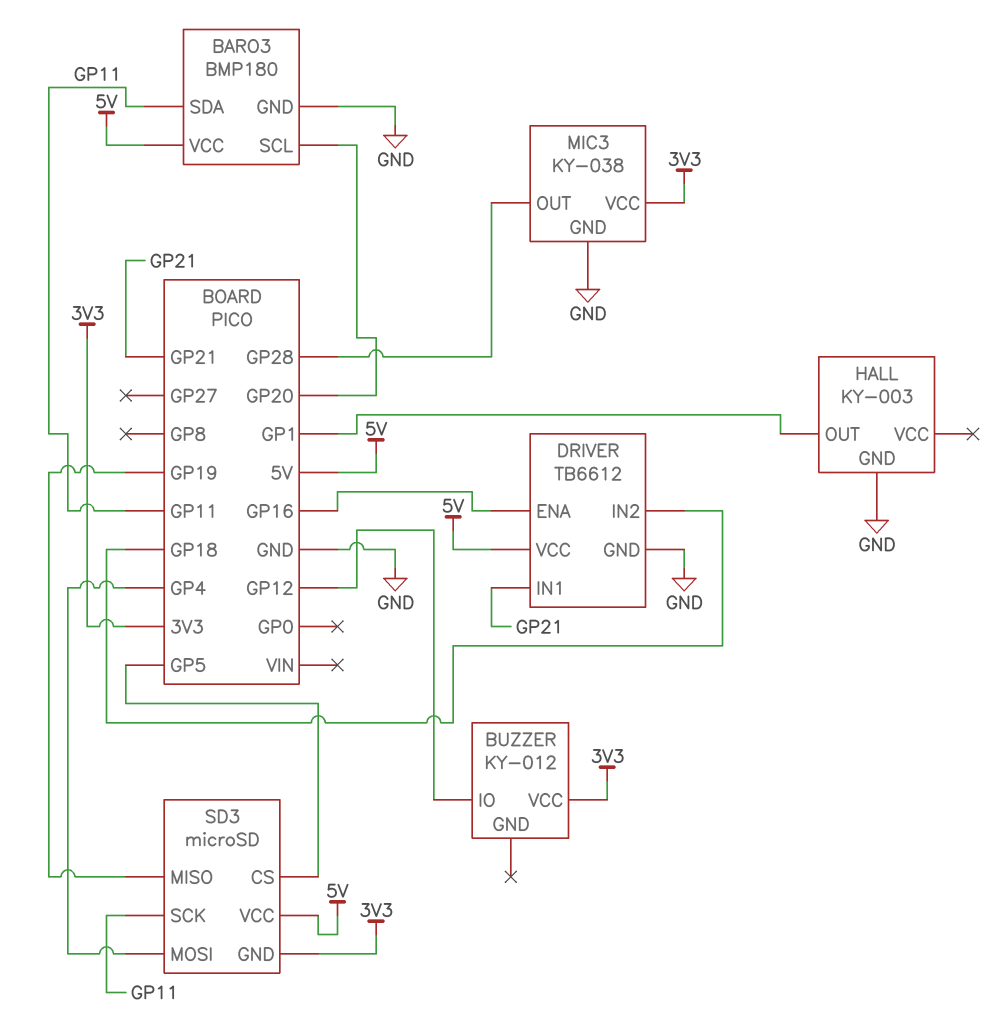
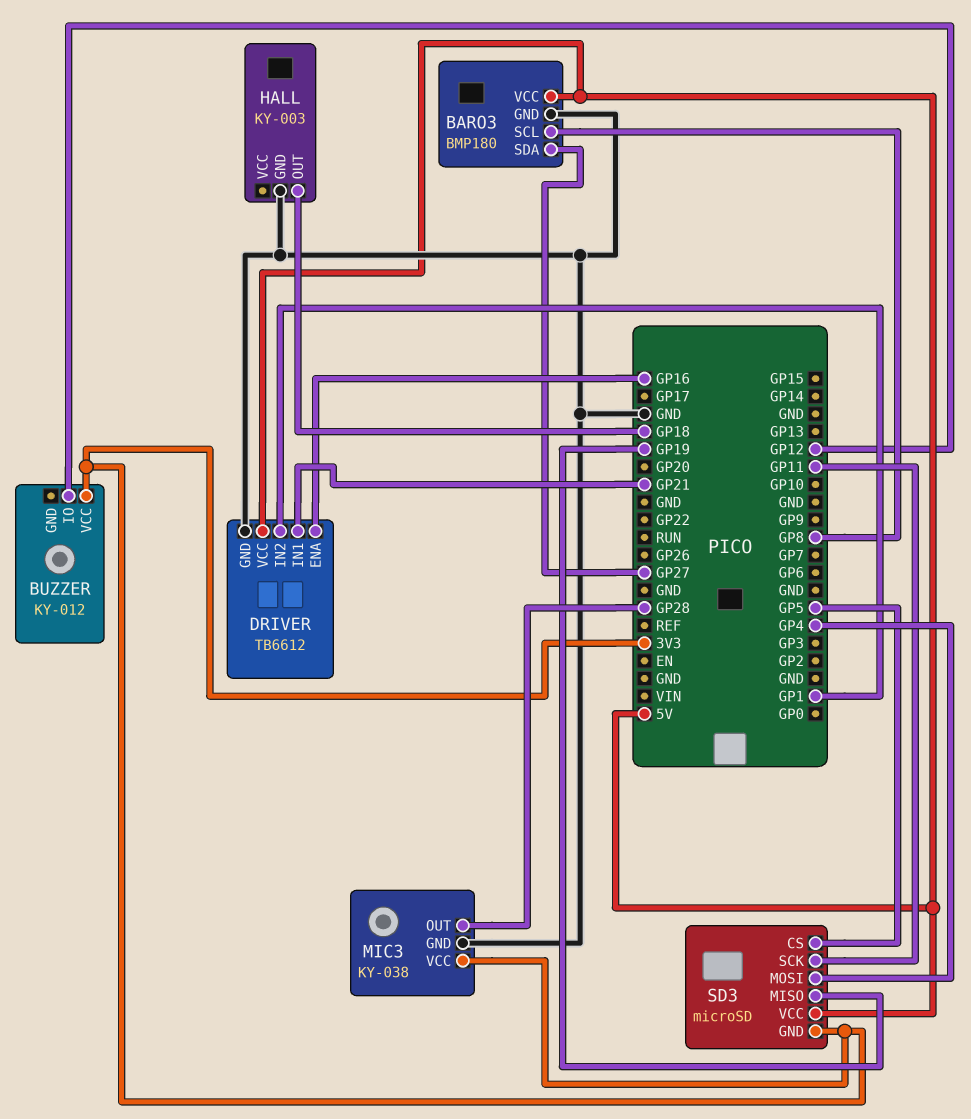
BARO3 pin SCL: GP20 -> GP8
BARO3 pin SDA: GP11 -> GP27
DRIVER pin IN2: GP18 -> GP1
HALL pin OUT: GP1 -> GP18

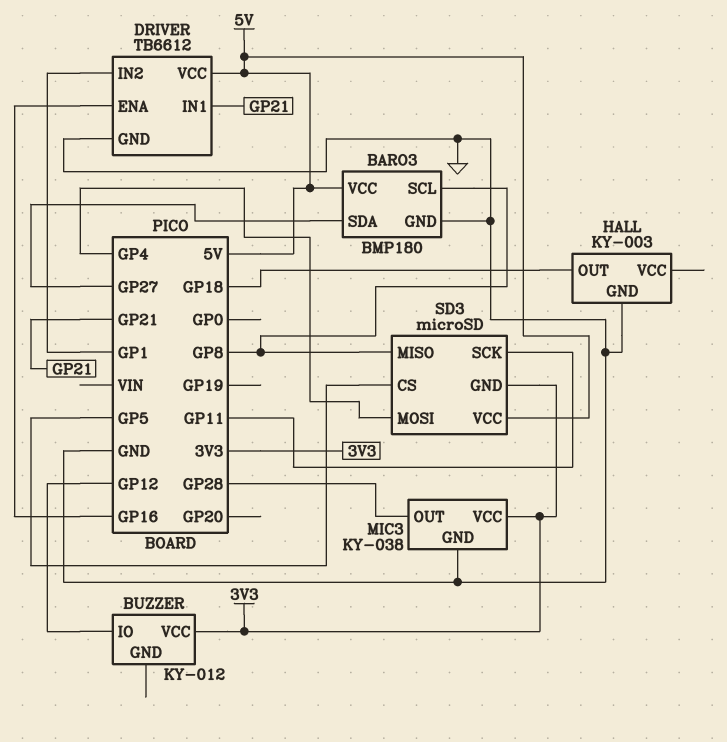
SD3 pin MISO: GP19 -> GP8

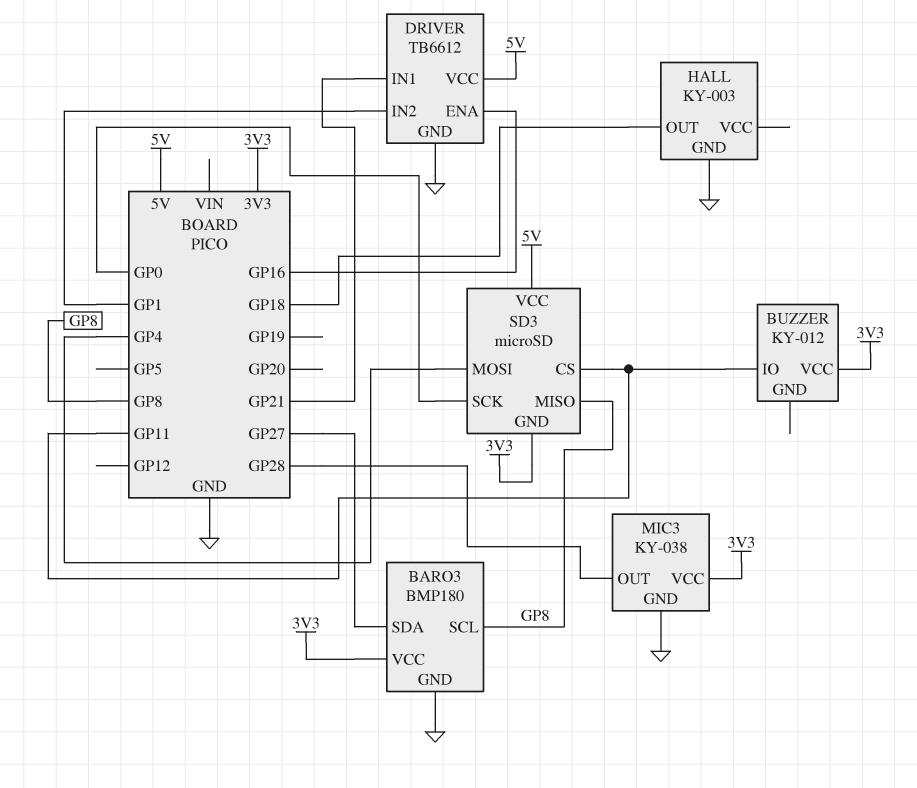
BARO3 pin VCC: 5V -> 3V3
BUZZER pin IO: GP12 -> GP11
SD3 pin CS: GP5 -> GP11
SD3 pin SCK: GP11 -> GP0

